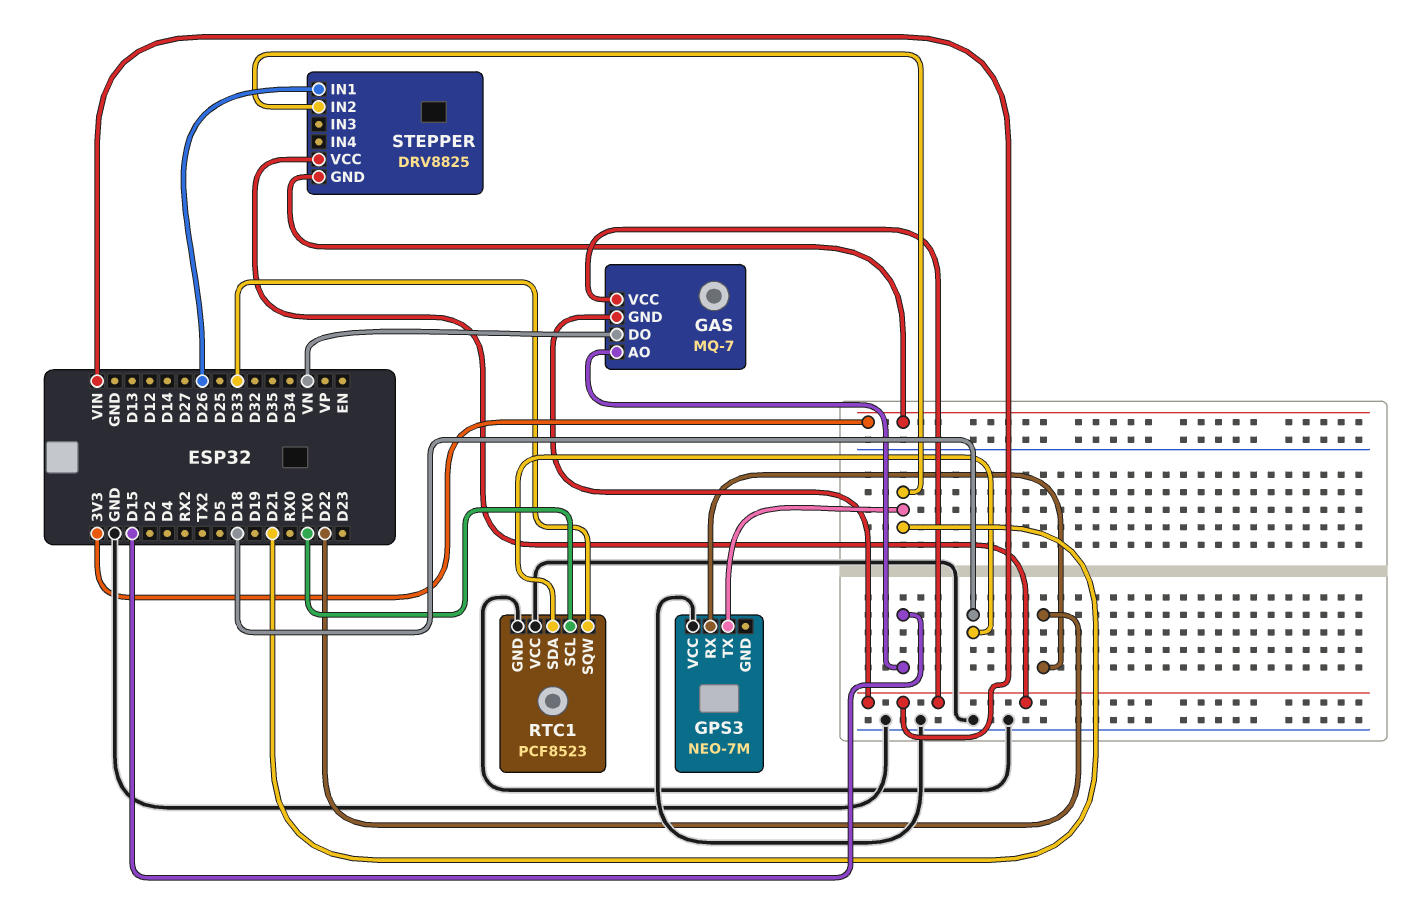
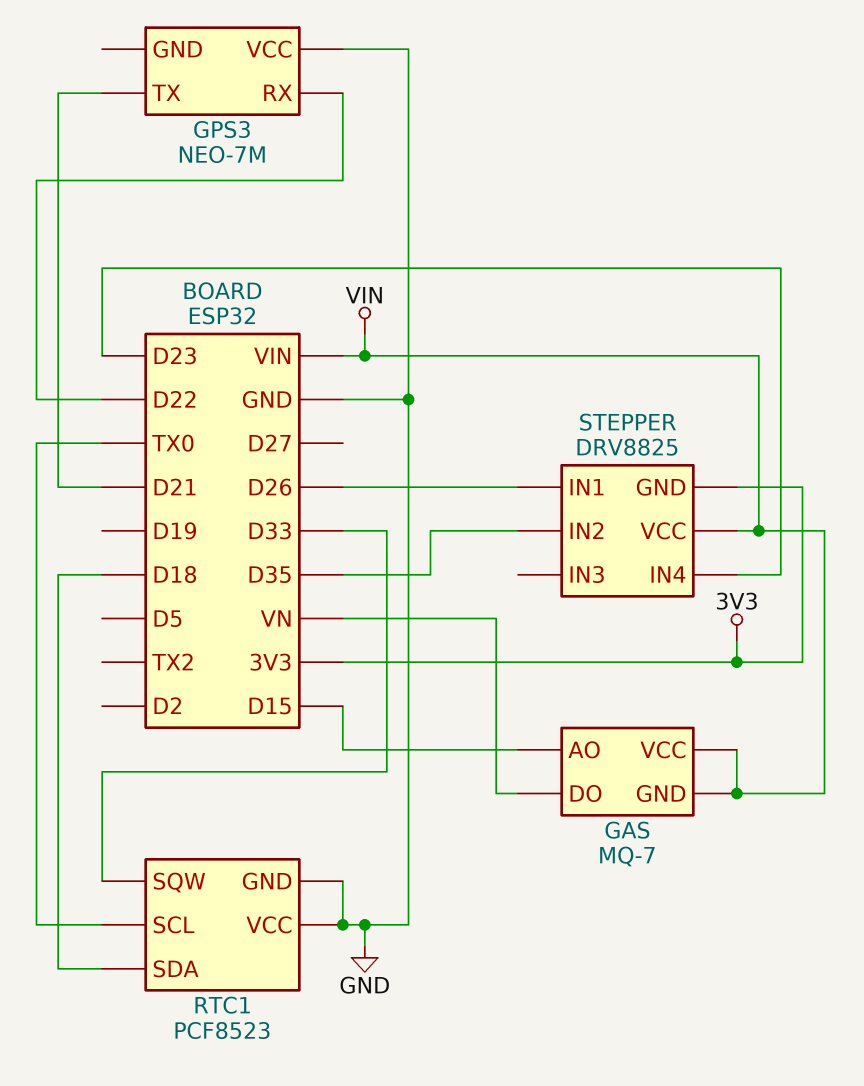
STEPPER pin IN2: D21 -> D35
STEPPER pin IN4: none -> D23

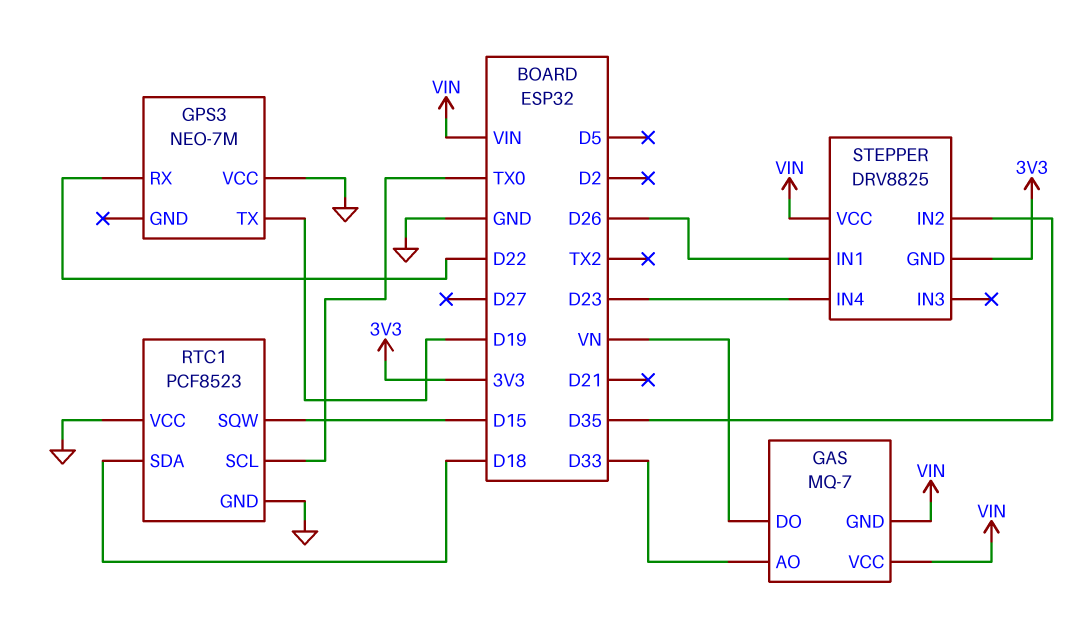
GAS pin AO: D15 -> D33
GPS3 pin TX: D21 -> D19
RTC1 pin SQW: D33 -> D15

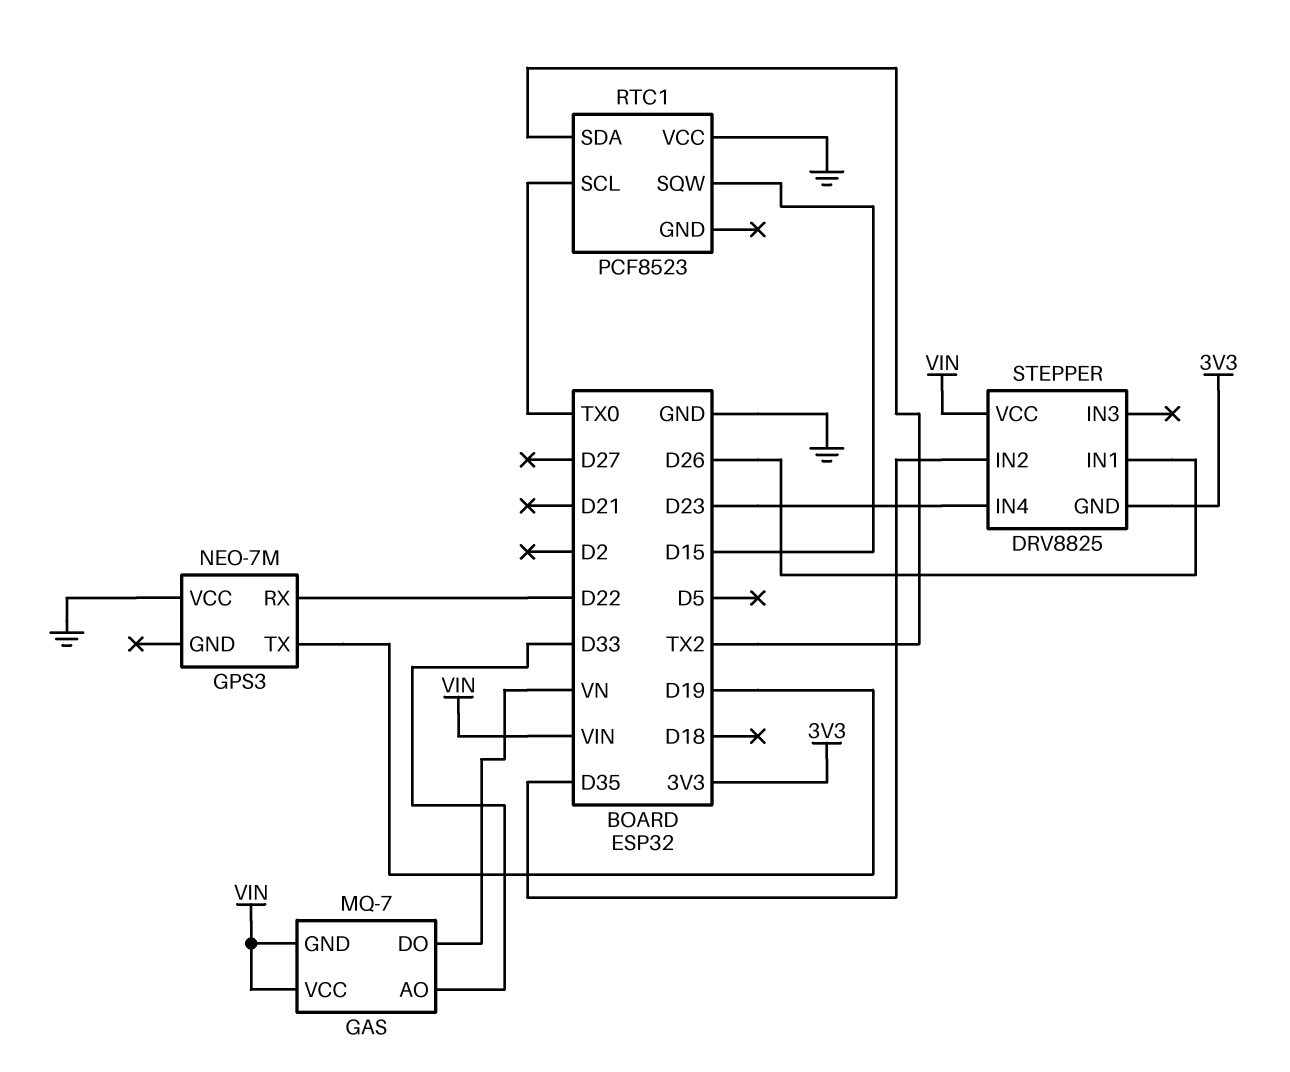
RTC1 pin GND: GND -> none
RTC1 pin SDA: D18 -> TX2

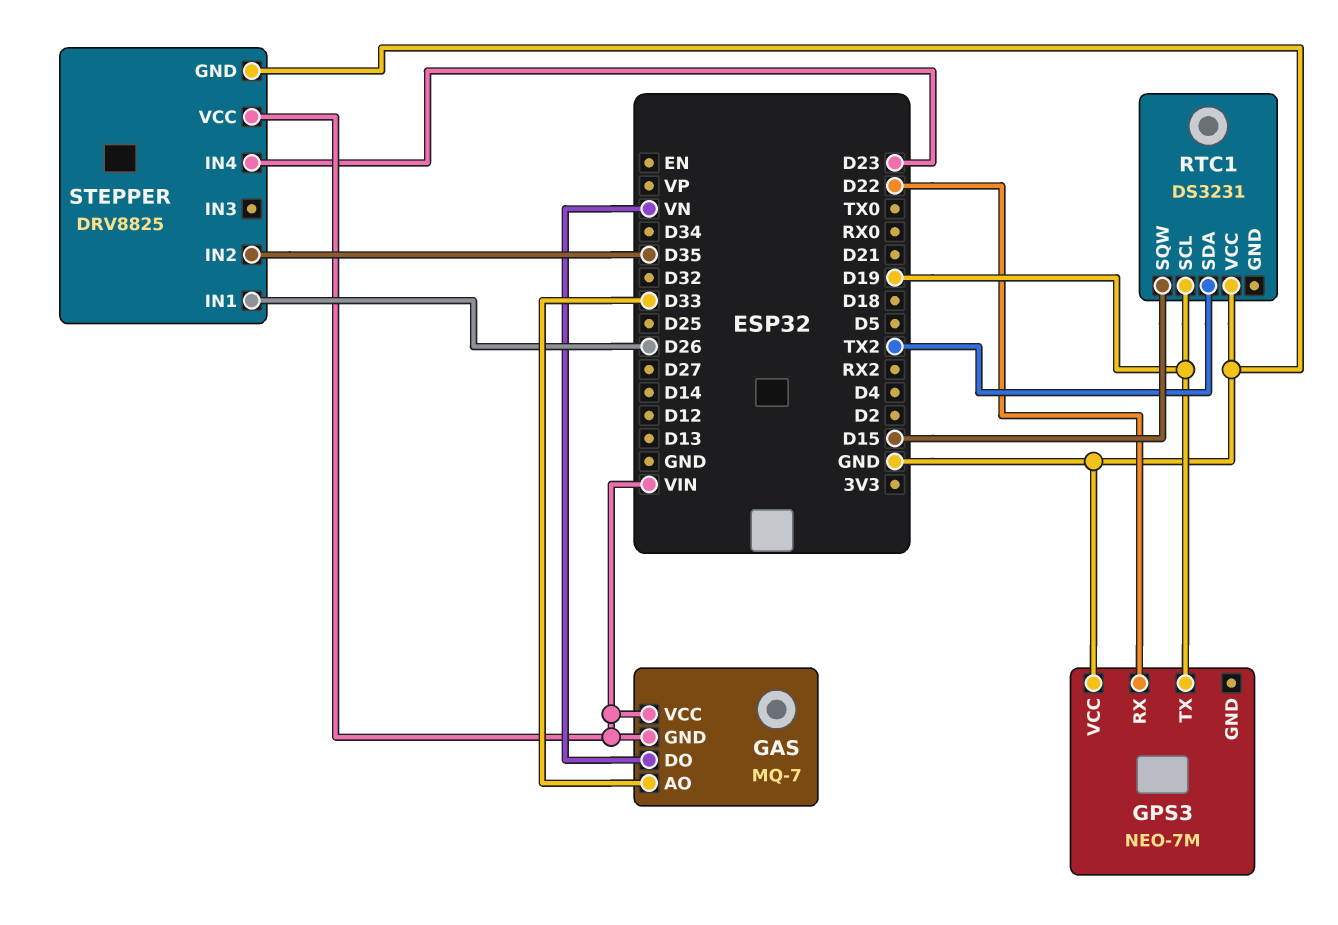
RTC1: PCF8523 -> DS3231
RTC1 pin SCL: TX0 -> D19
STEPPER pin GND: 3V3 -> GND

